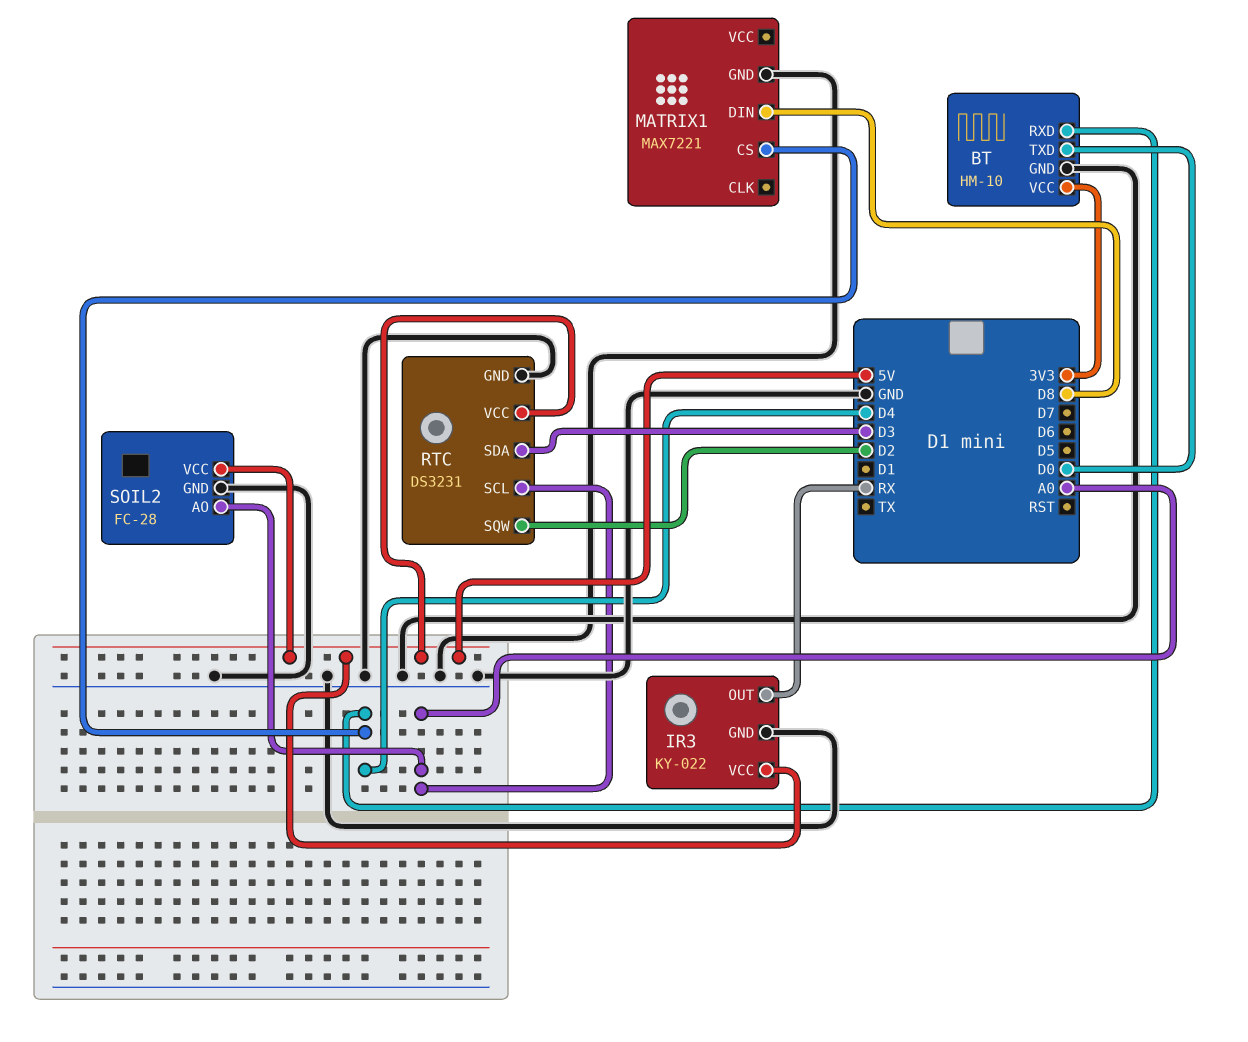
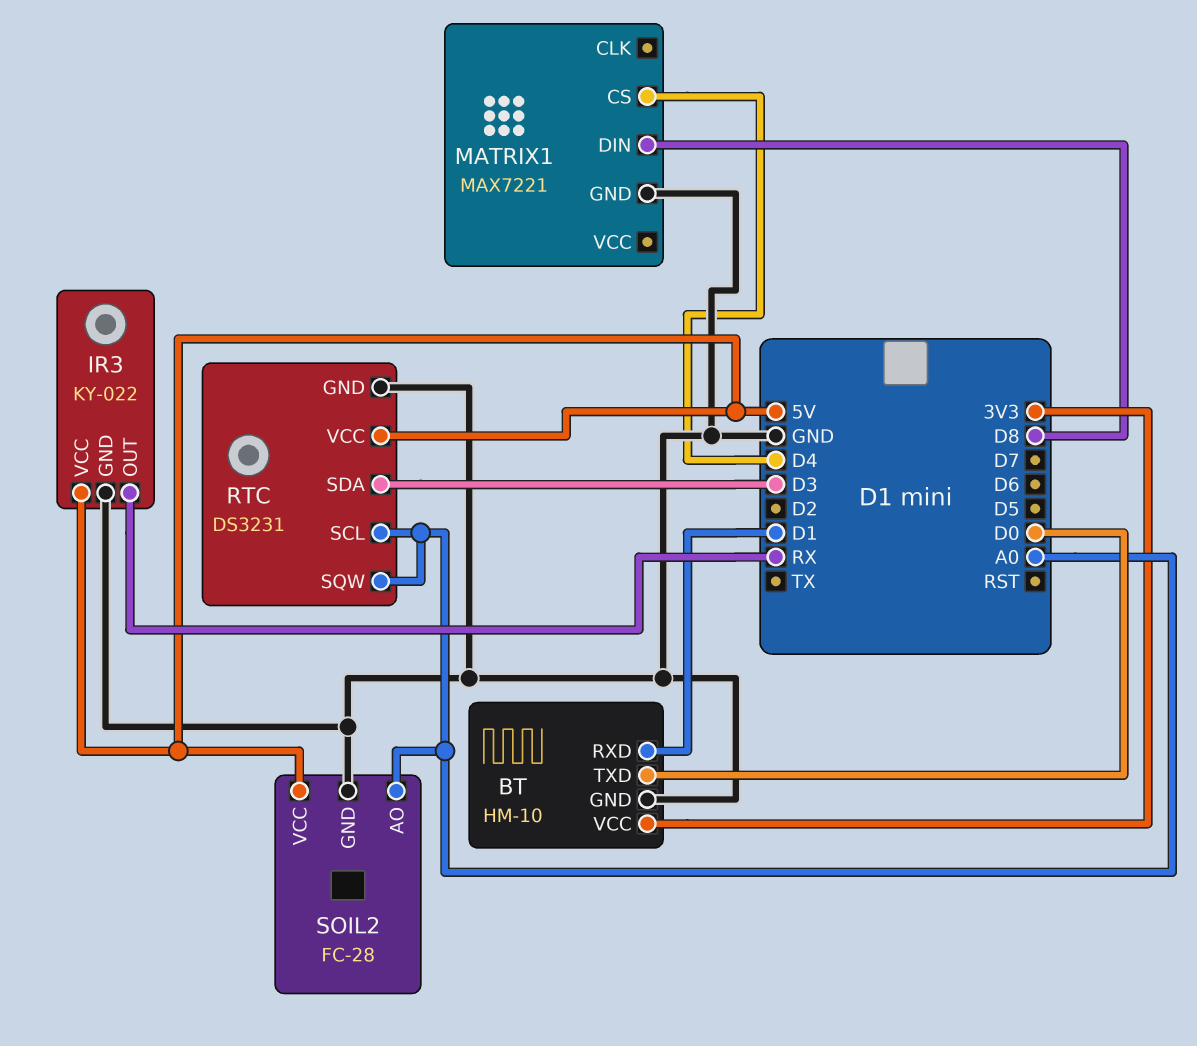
BT pin RXD: D4 -> D1
RTC pin SQW: D2 -> A0

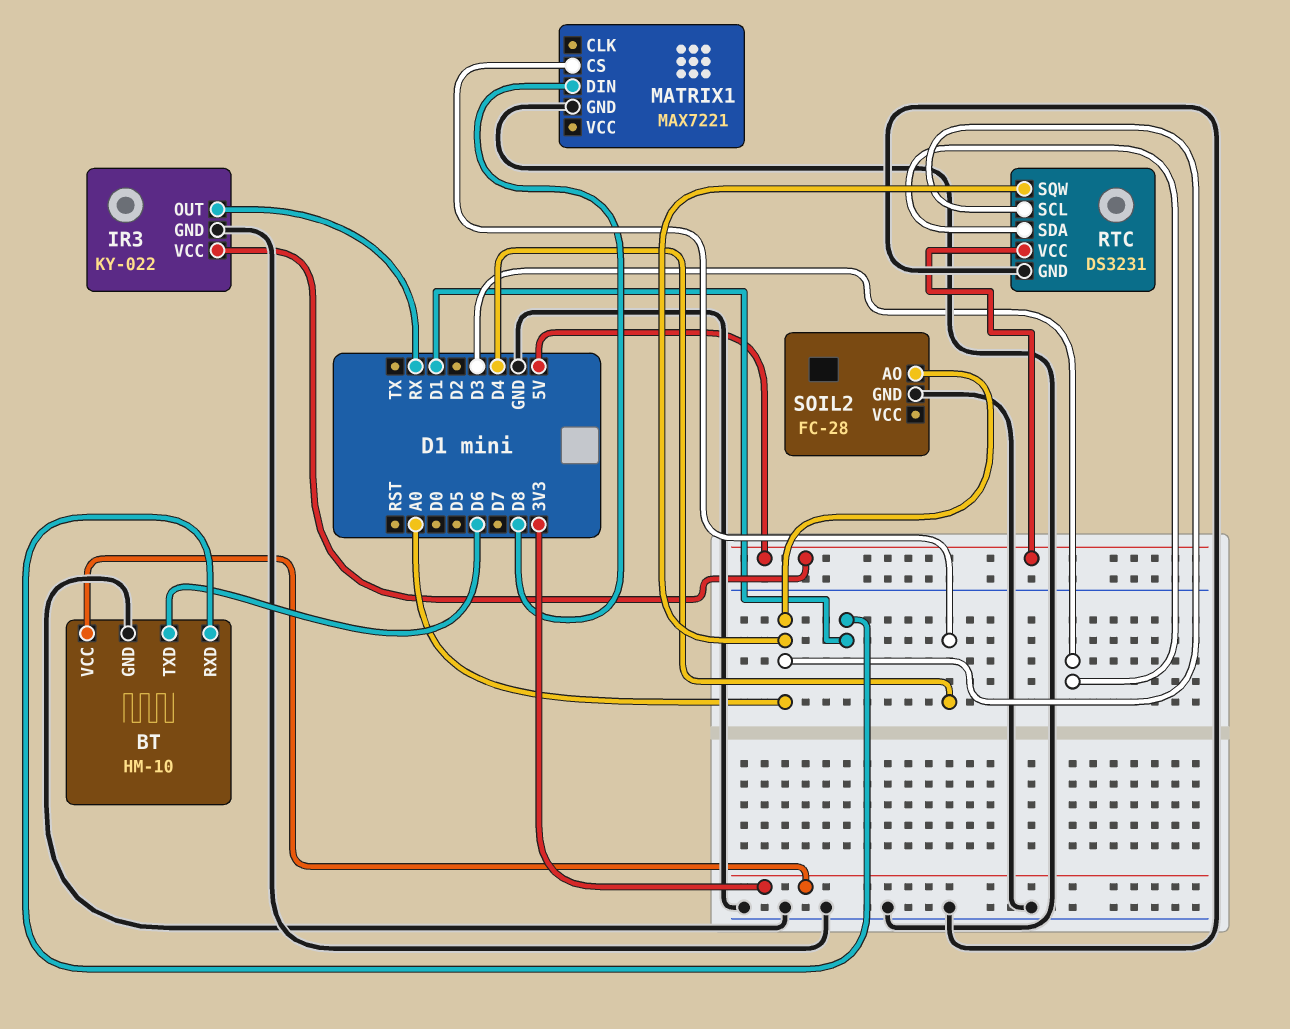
BT pin TXD: D0 -> D6
SOIL2 pin VCC: 5V -> none

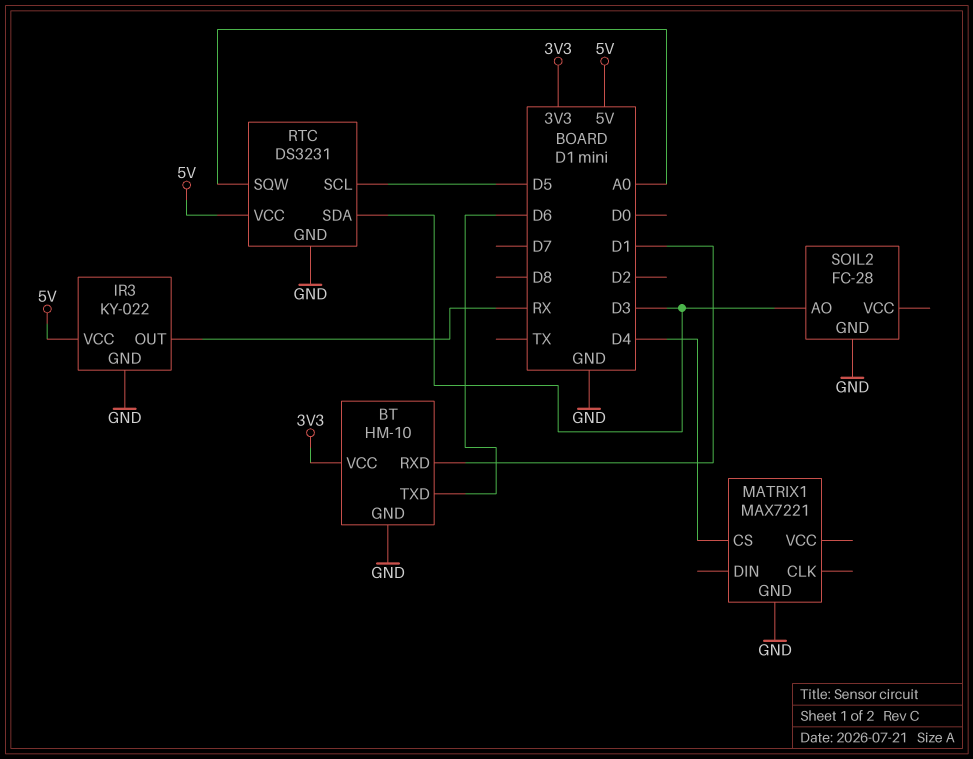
MATRIX1 pin DIN: D8 -> none
RTC pin SCL: A0 -> D5
SOIL2 pin AO: A0 -> D3

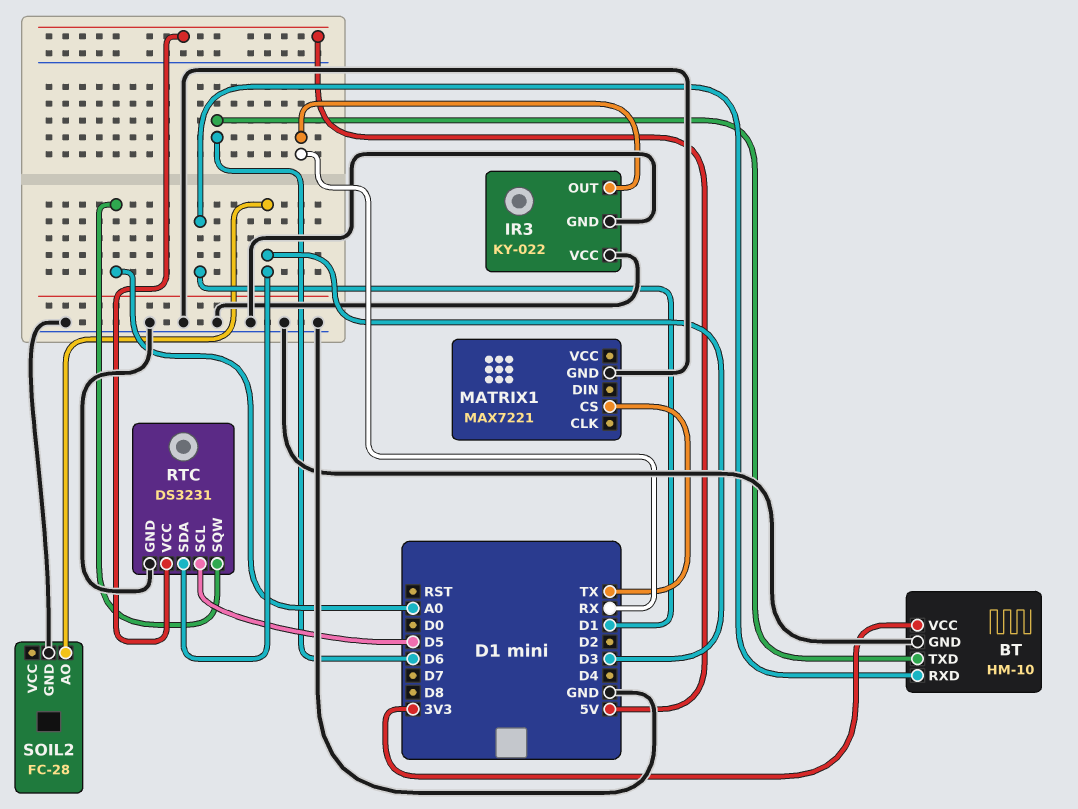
IR3 pin VCC: 5V -> GND
MATRIX1 pin CS: D4 -> TX

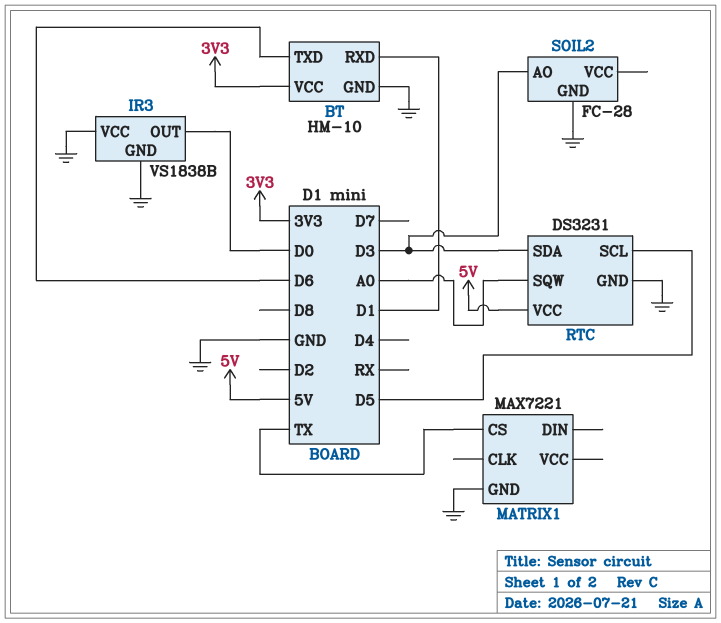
IR3: KY-022 -> VS1838B
IR3 pin OUT: RX -> D0

